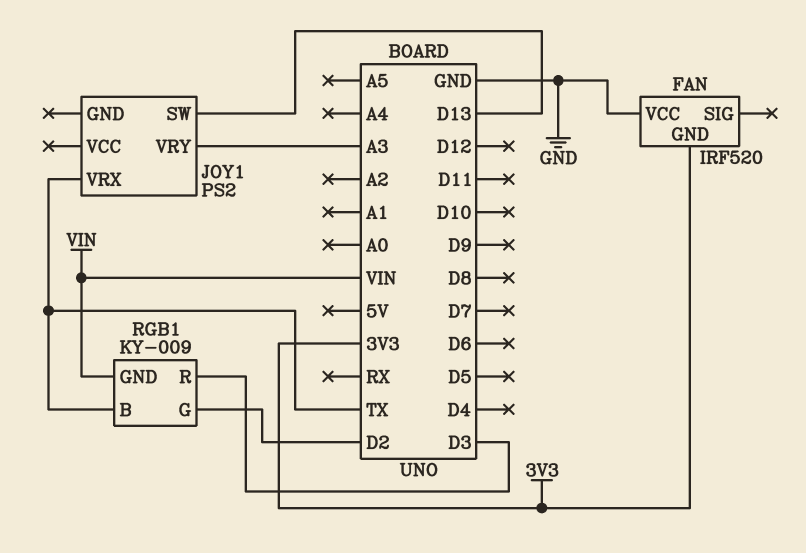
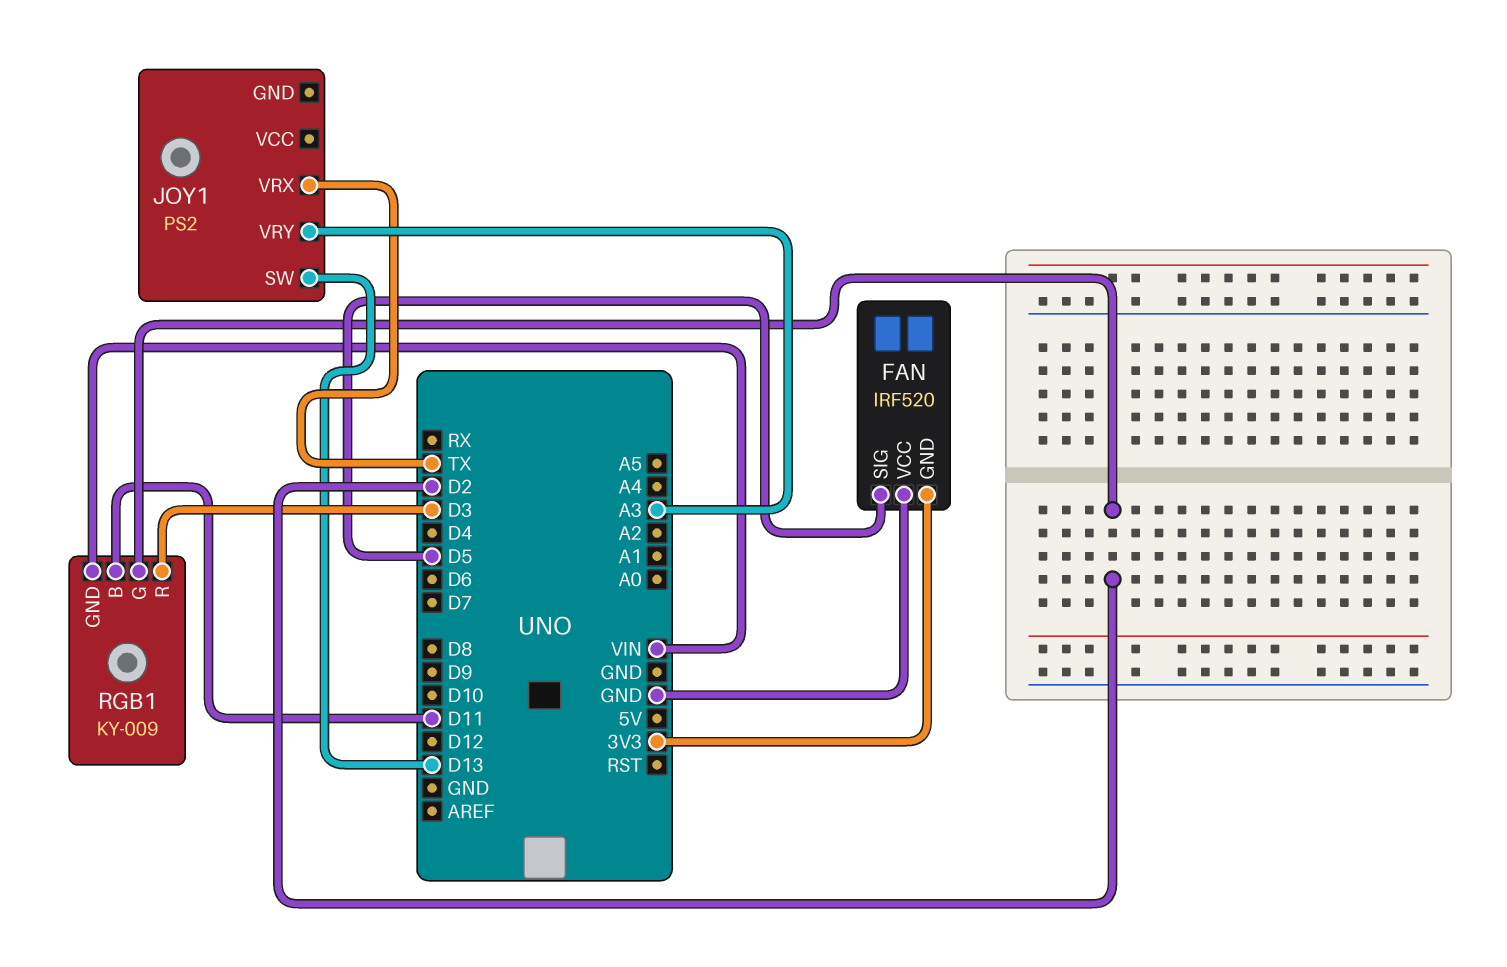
FAN pin SIG: none -> D5
RGB1 pin B: TX -> D11

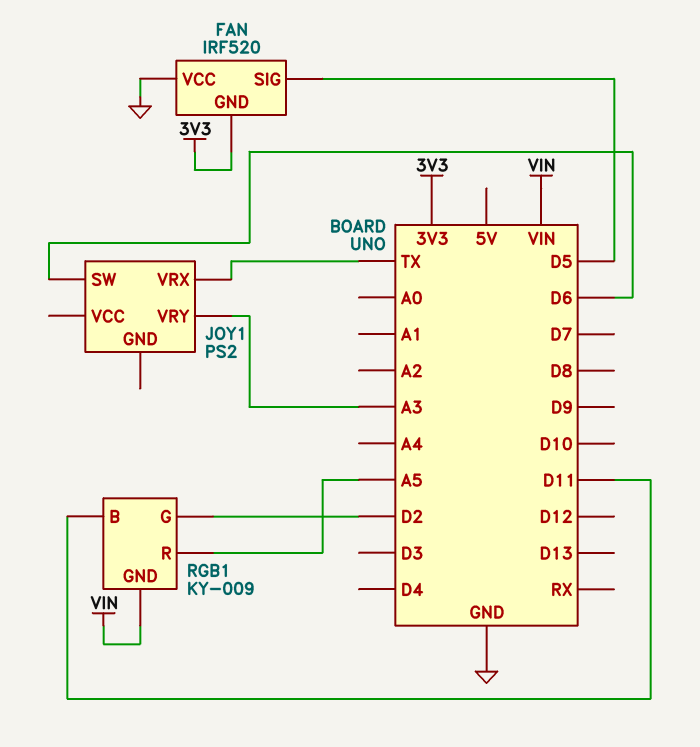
JOY1 pin SW: D13 -> D6
RGB1 pin R: D3 -> A5

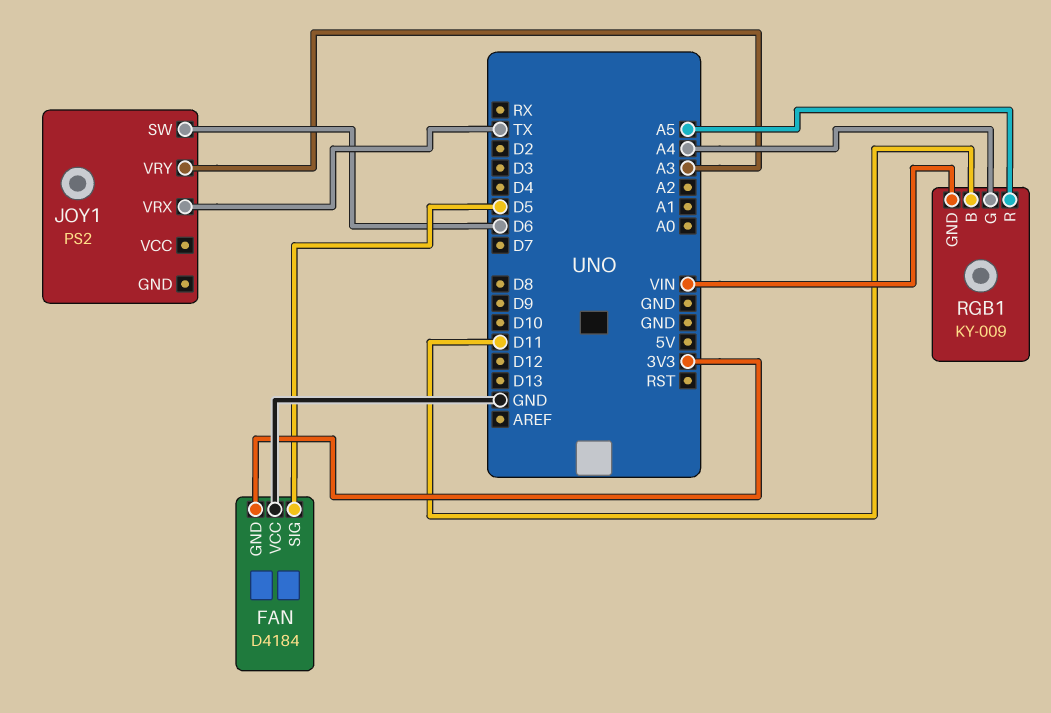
FAN: IRF520 -> D4184
RGB1 pin G: D2 -> A4

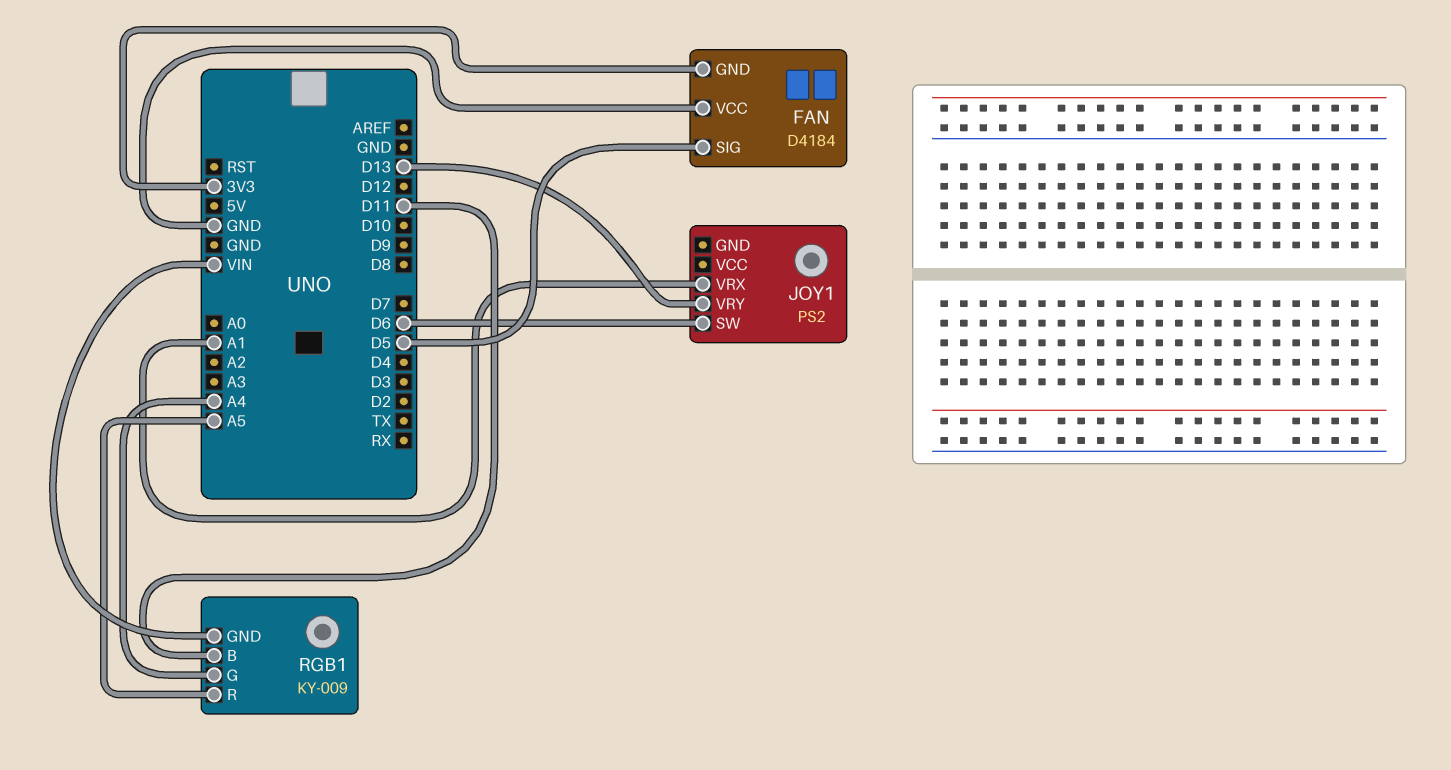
JOY1 pin VRX: TX -> A1
JOY1 pin VRY: A3 -> D13

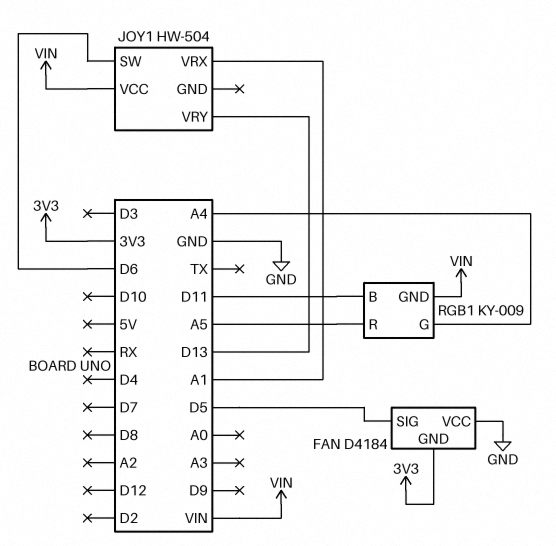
JOY1: PS2 -> HW-504
JOY1 pin VCC: none -> VIN

